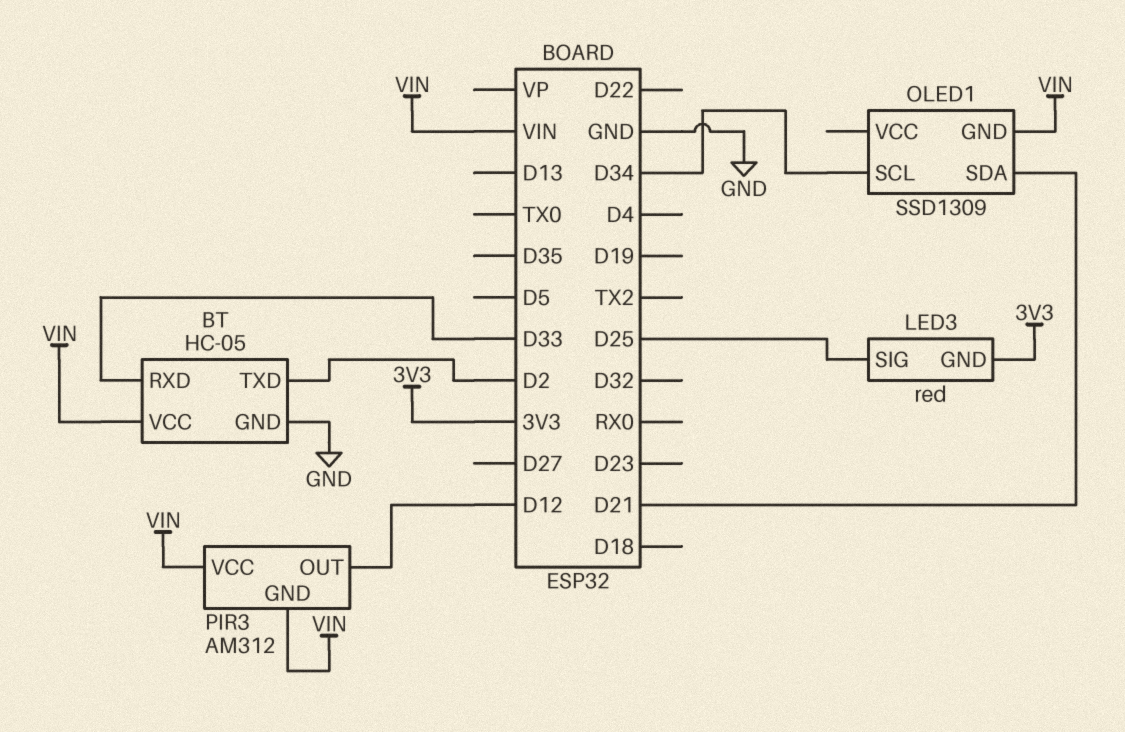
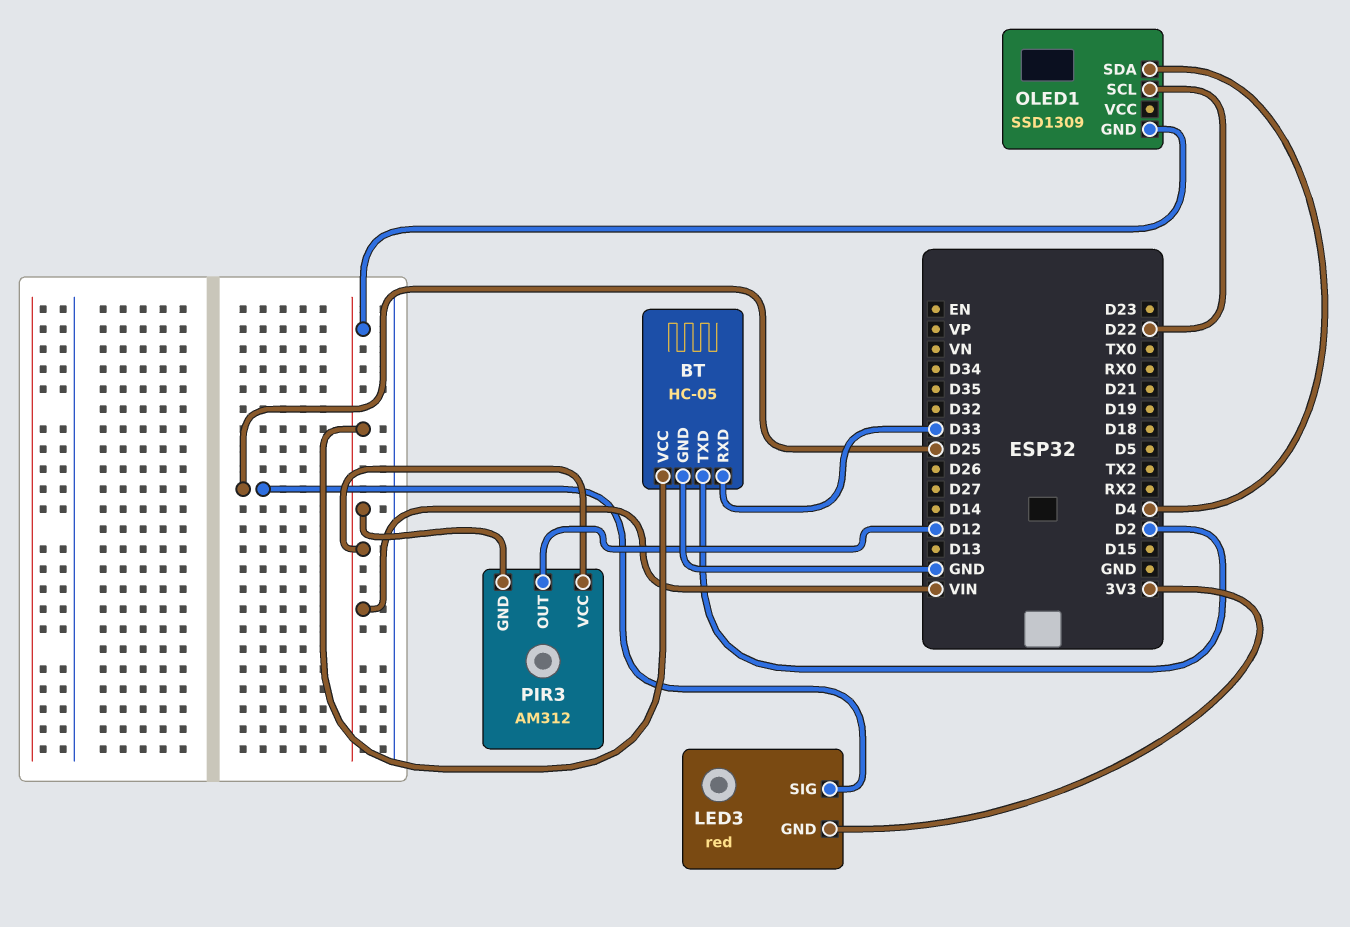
OLED1 pin SCL: D34 -> D22
OLED1 pin SDA: D21 -> D4

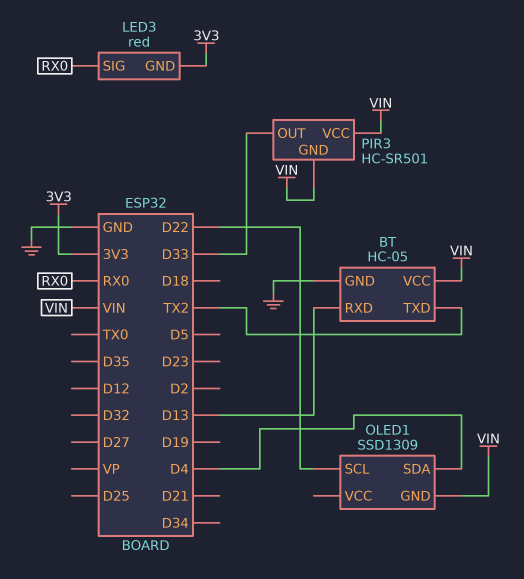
BT pin RXD: D33 -> D13
BT pin TXD: D2 -> TX2
LED3 pin SIG: D25 -> RX0
PIR3: AM312 -> HC-SR501
PIR3 pin OUT: D12 -> D33

